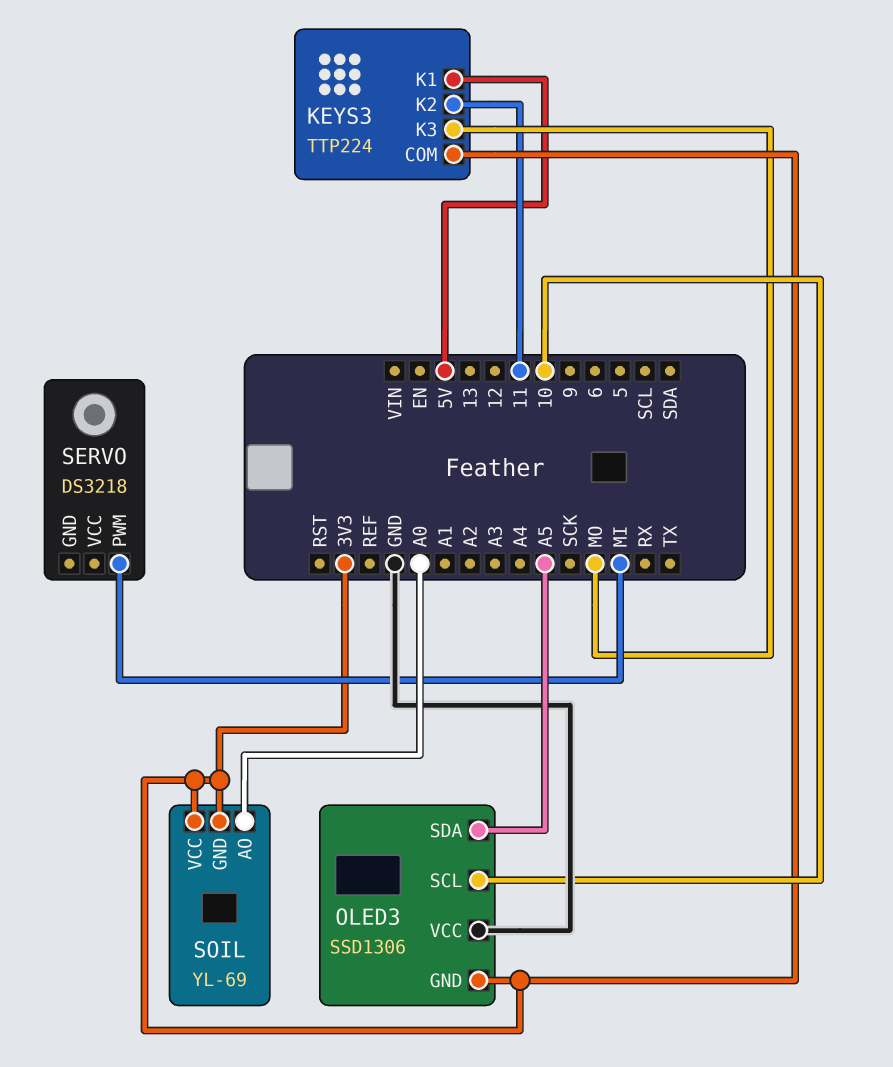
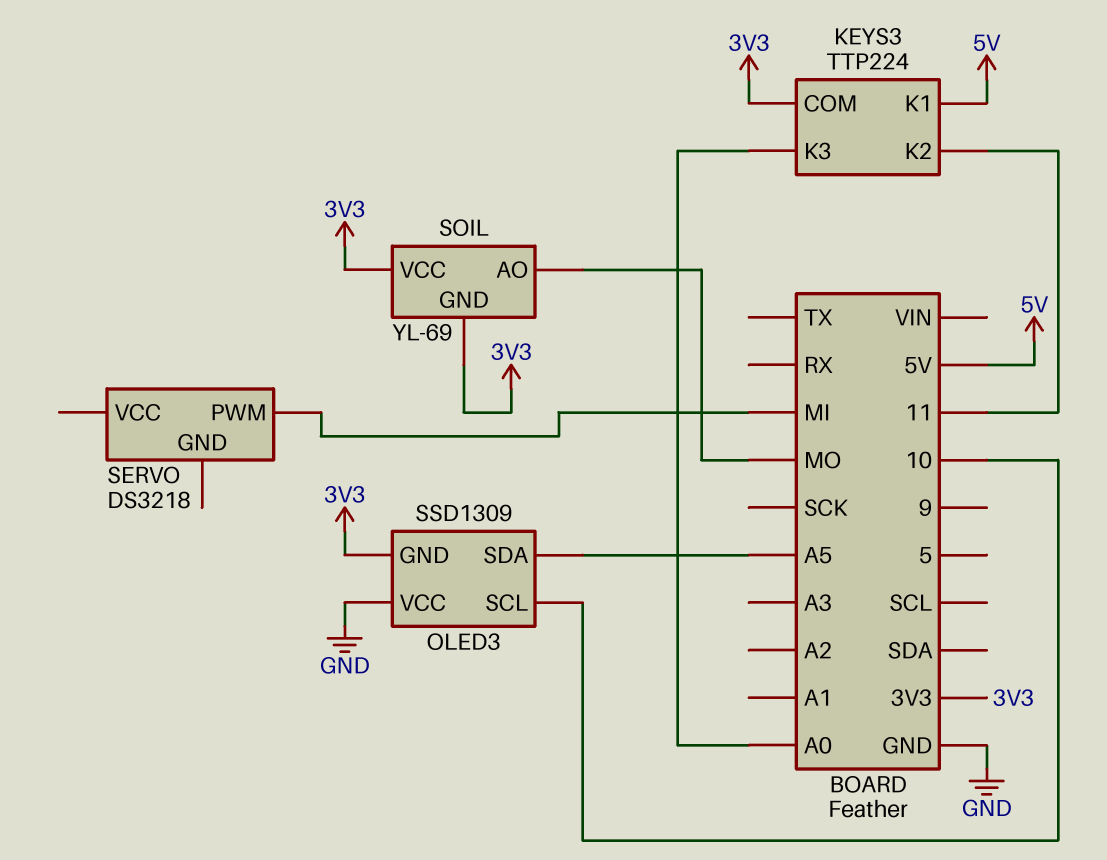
KEYS3 pin K3: MO -> A0
OLED3: SSD1306 -> SSD1309
SOIL pin AO: A0 -> MO

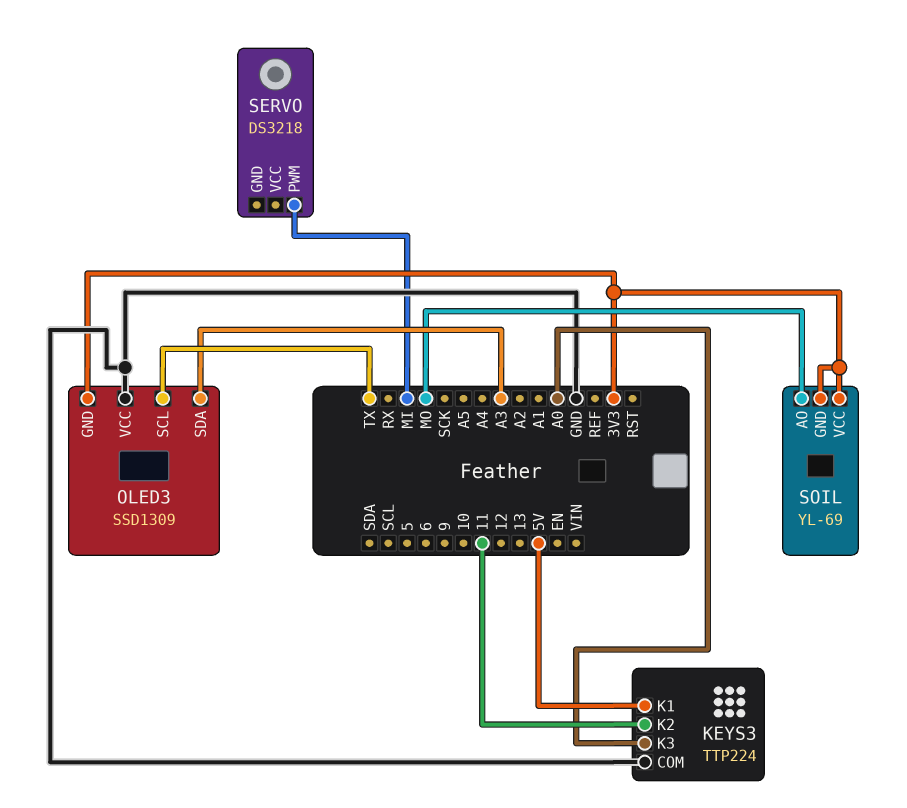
KEYS3 pin COM: 3V3 -> GND
OLED3 pin SCL: 10 -> TX
OLED3 pin SDA: A5 -> A3

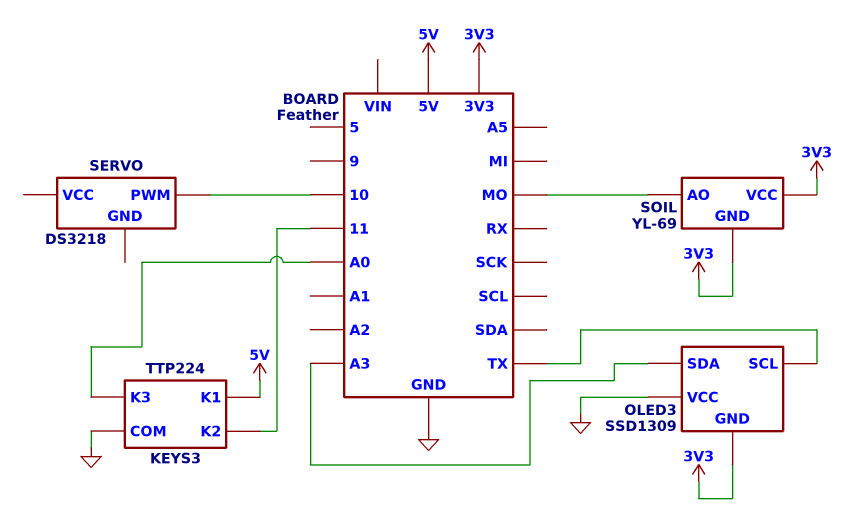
SERVO pin PWM: MI -> 10

